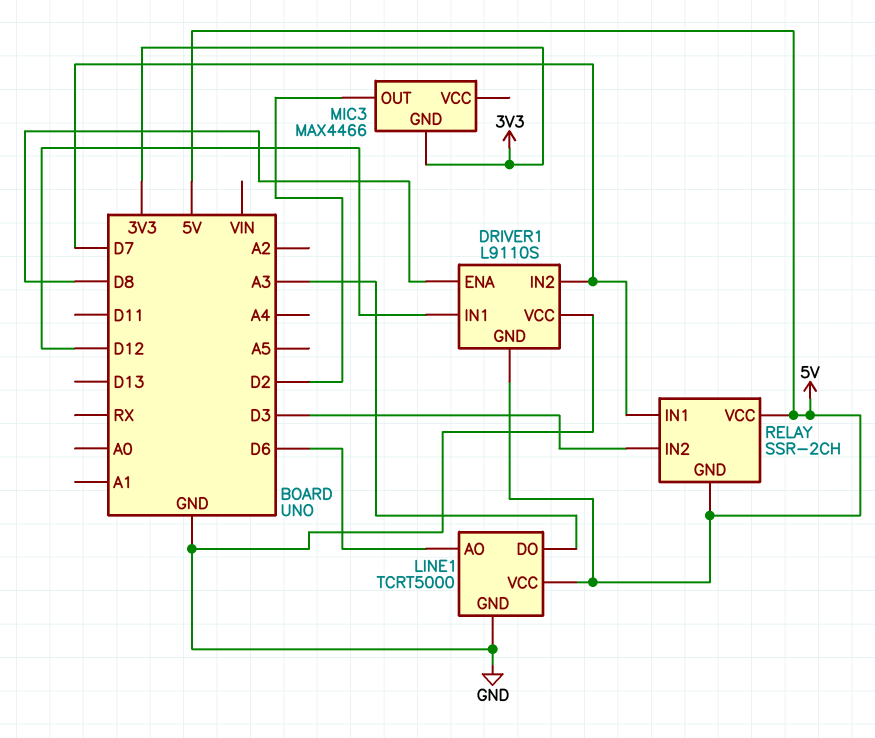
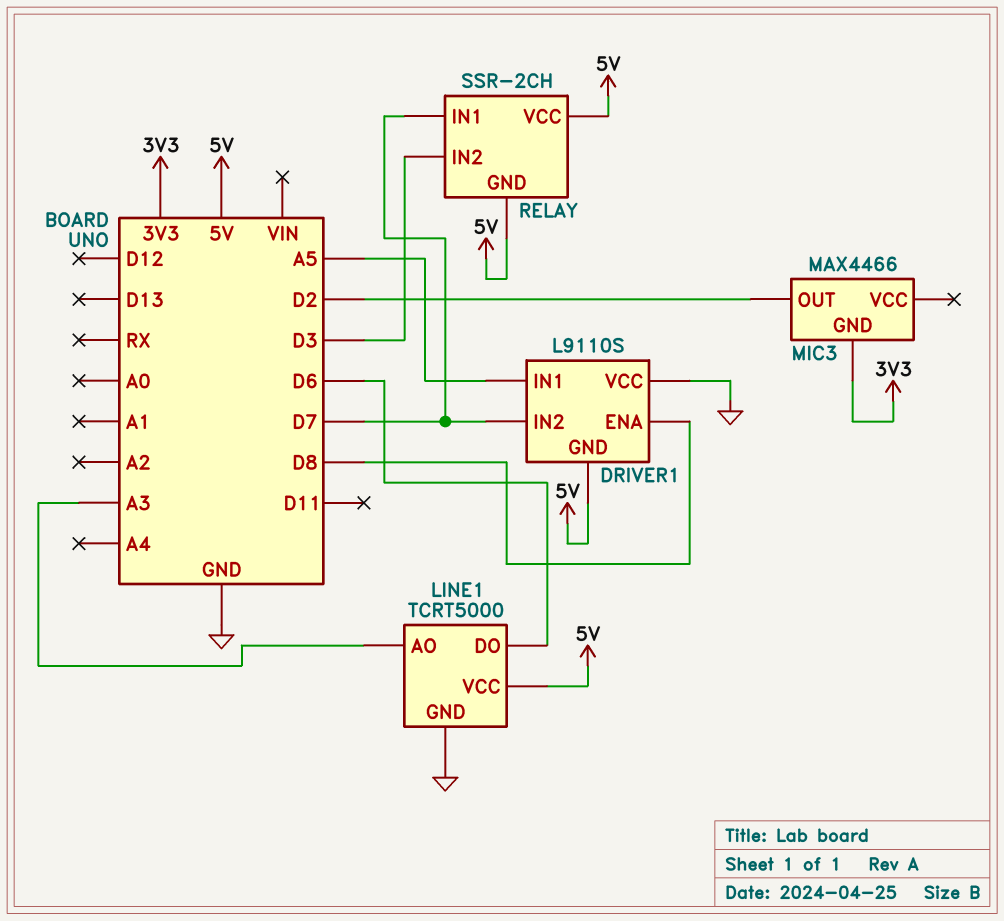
DRIVER1 pin IN1: D12 -> A5
LINE1 pin AO: D6 -> A3
LINE1 pin DO: A3 -> D6

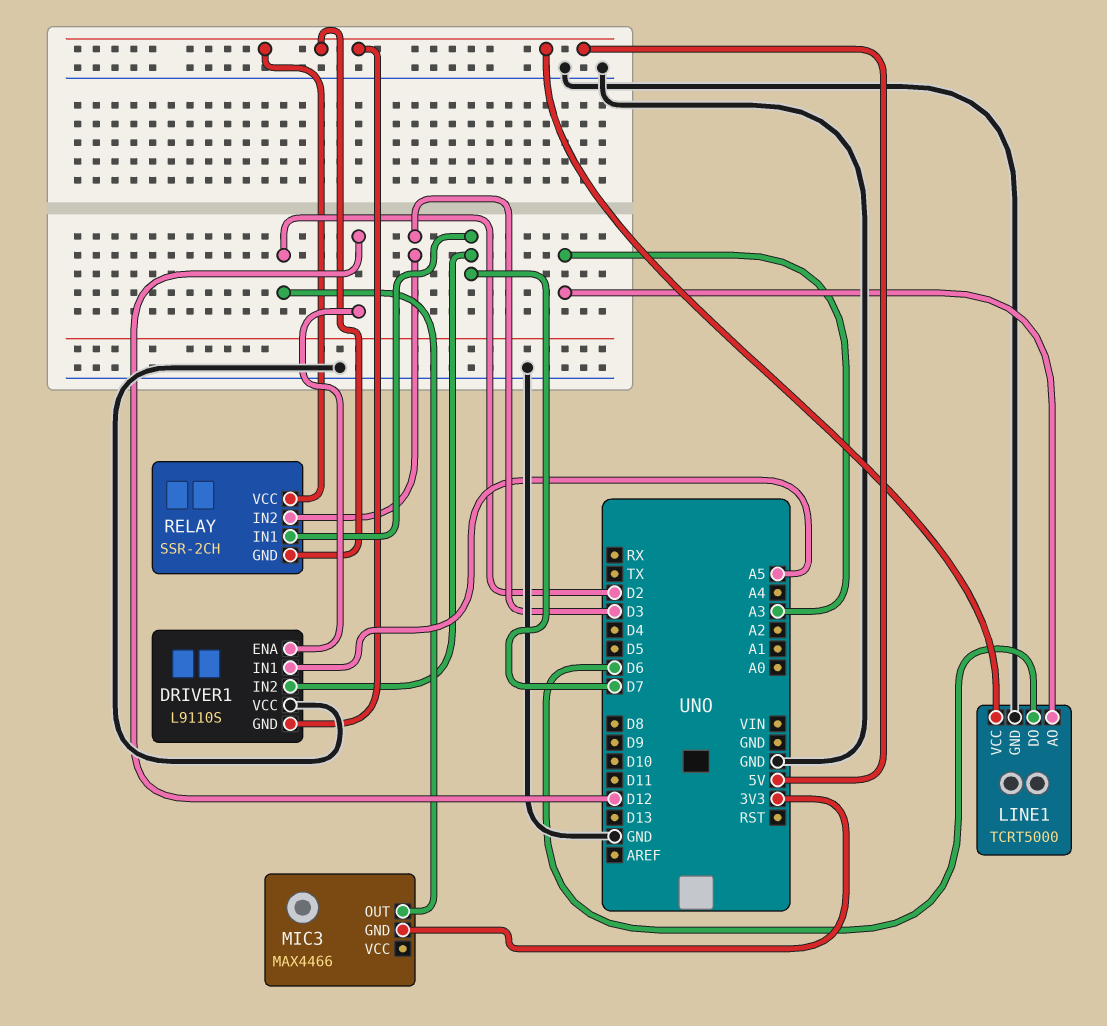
DRIVER1 pin ENA: D8 -> D12

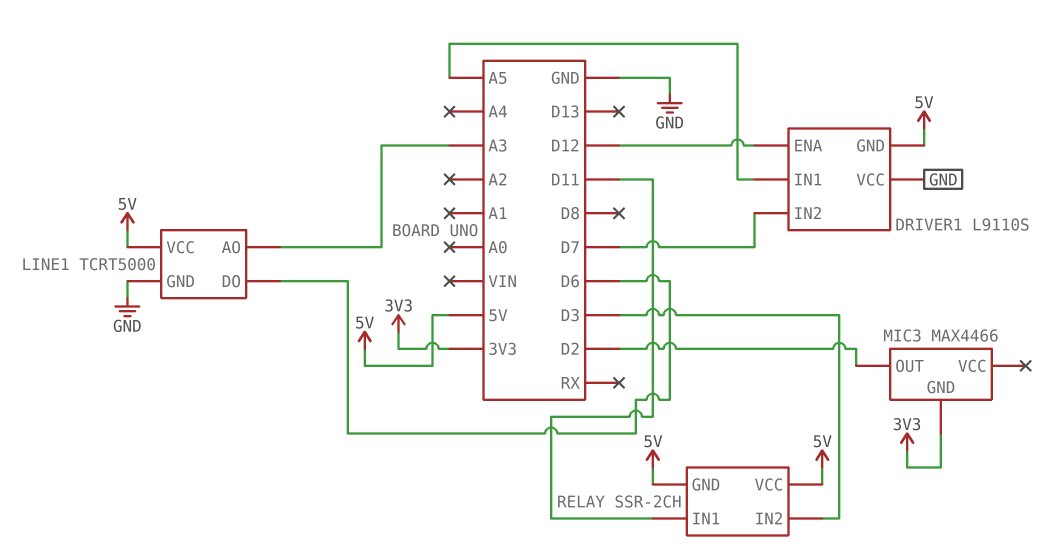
RELAY pin IN1: D7 -> D11

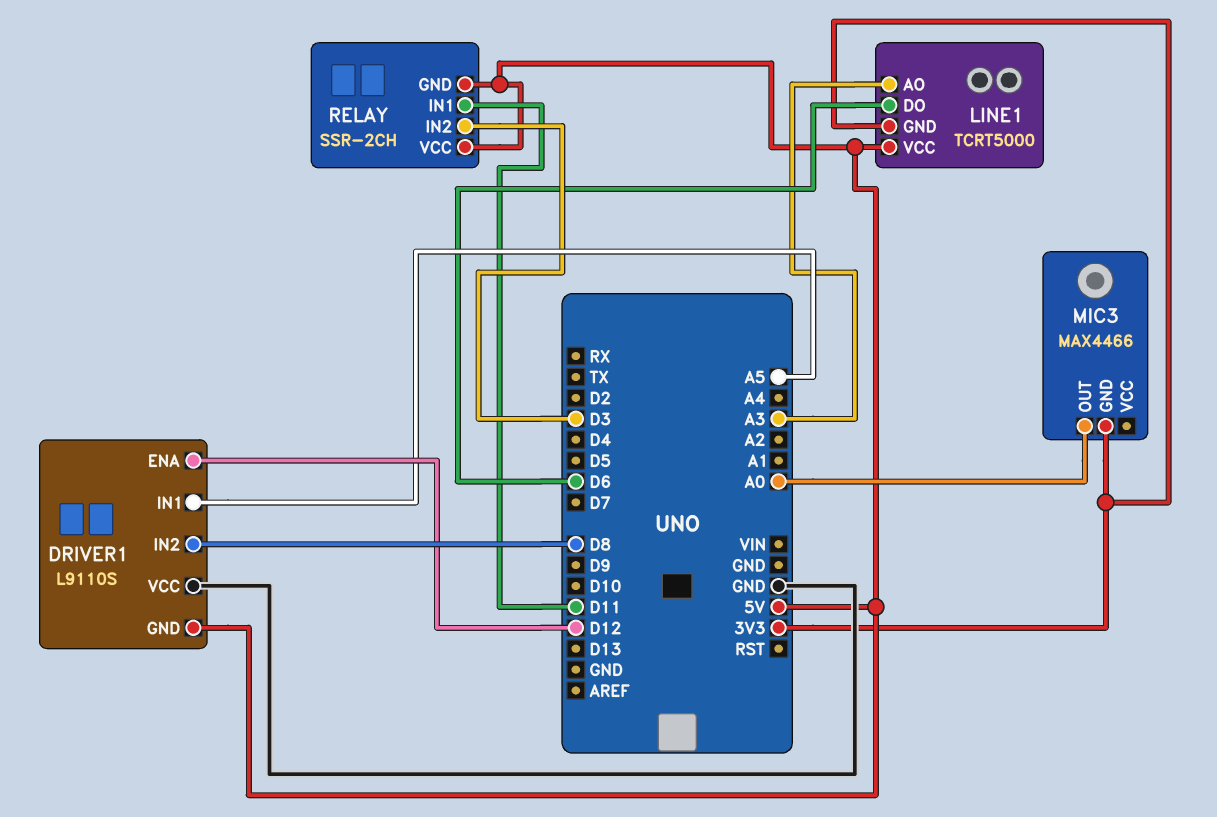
DRIVER1 pin IN2: D7 -> D8
LINE1 pin GND: GND -> 3V3
MIC3 pin OUT: D2 -> A0

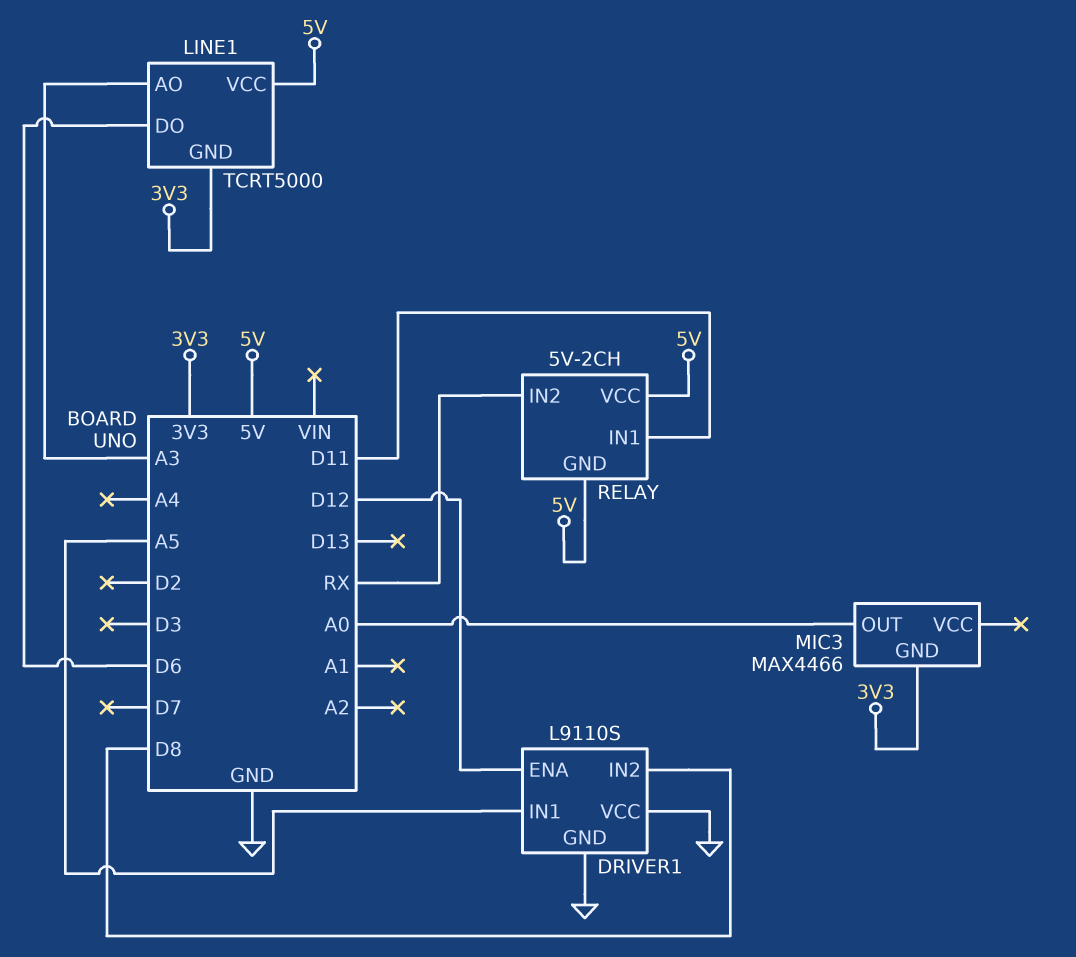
DRIVER1 pin GND: 5V -> GND
RELAY: SSR-2CH -> 5V-2CH
RELAY pin IN2: D3 -> RX

